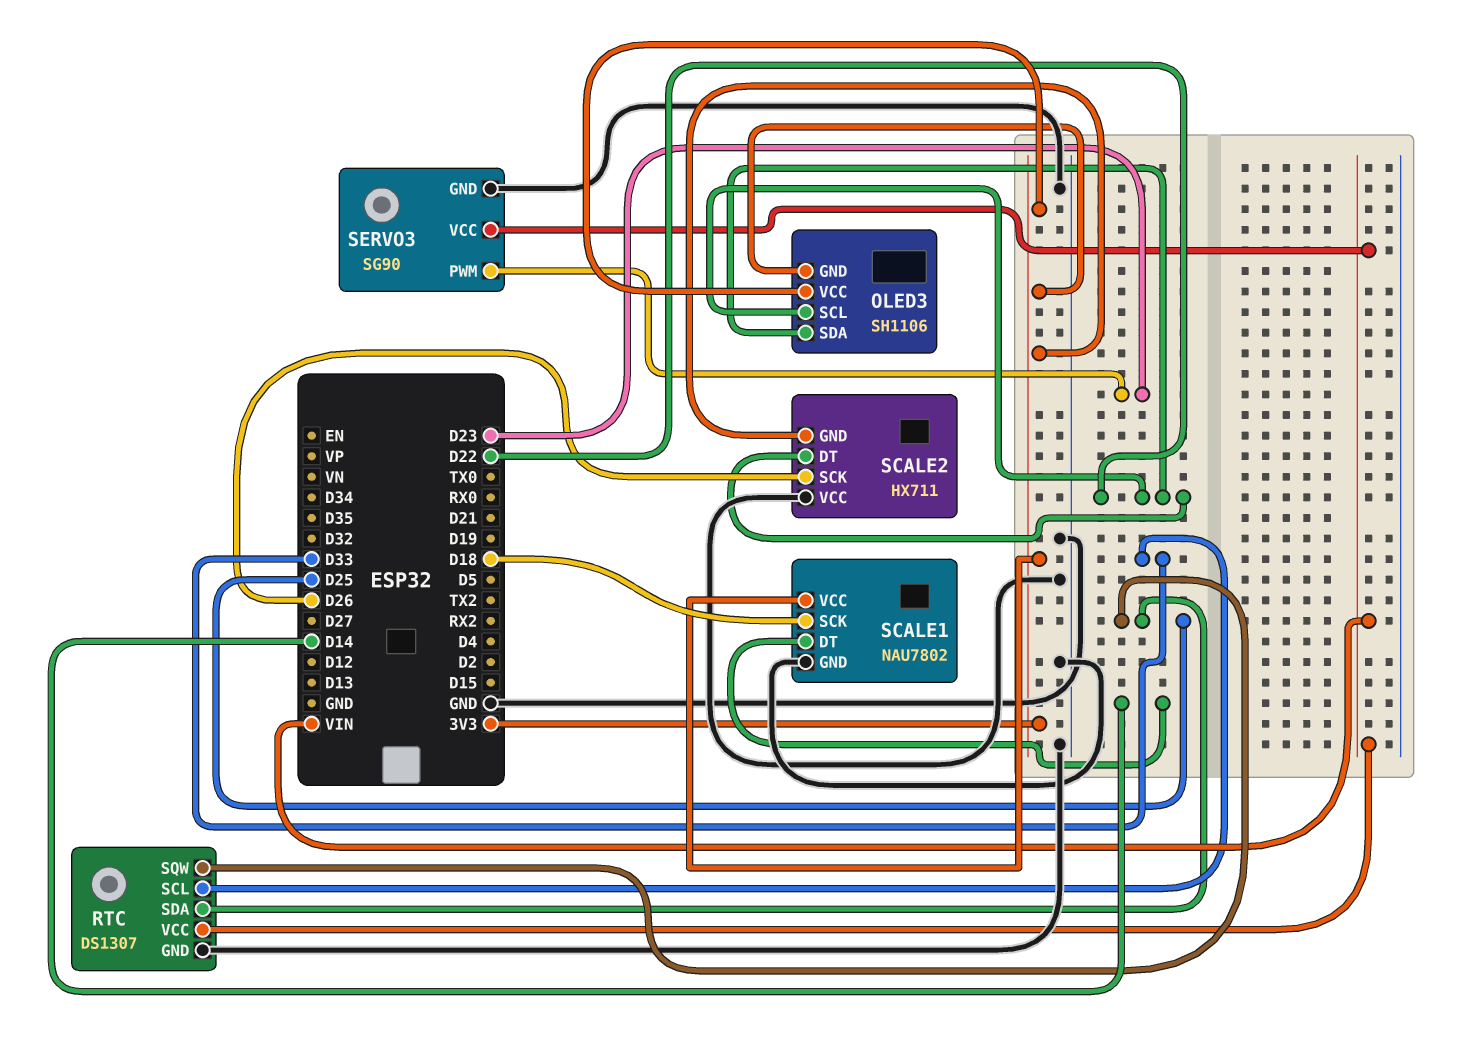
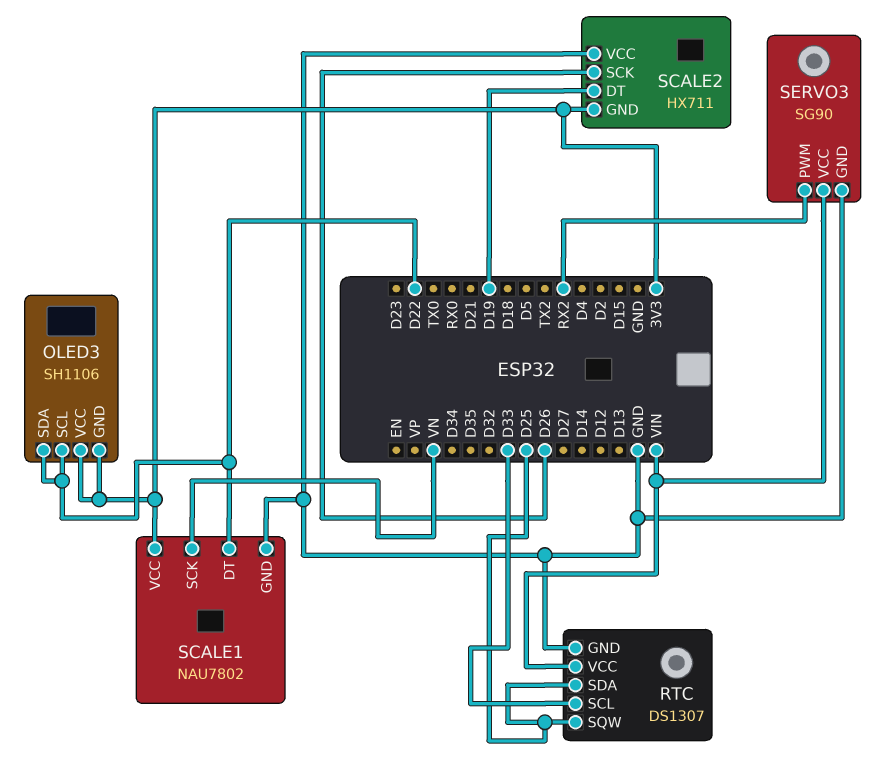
SCALE1 pin DT: D14 -> D22
SCALE1 pin SCK: D18 -> VN
SCALE2 pin DT: D22 -> D19
SERVO3 pin PWM: D23 -> RX2

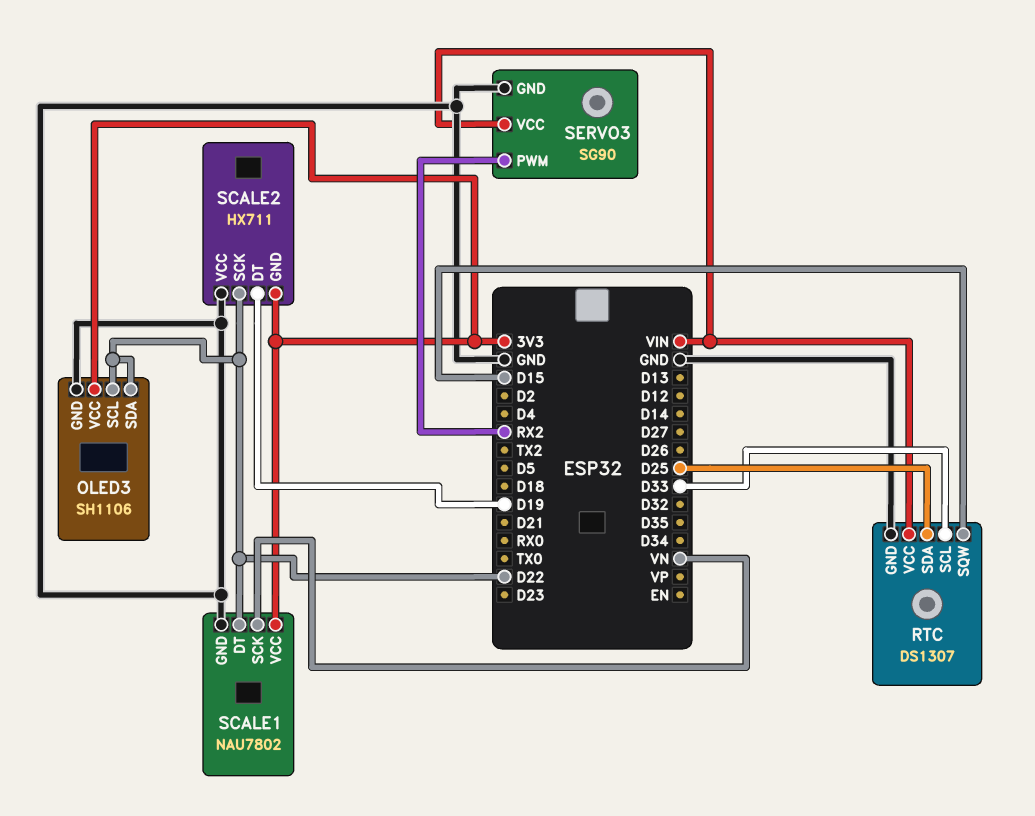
OLED3 pin GND: 3V3 -> GND
RTC pin SQW: D25 -> D15
SCALE2 pin SCK: D26 -> D22

